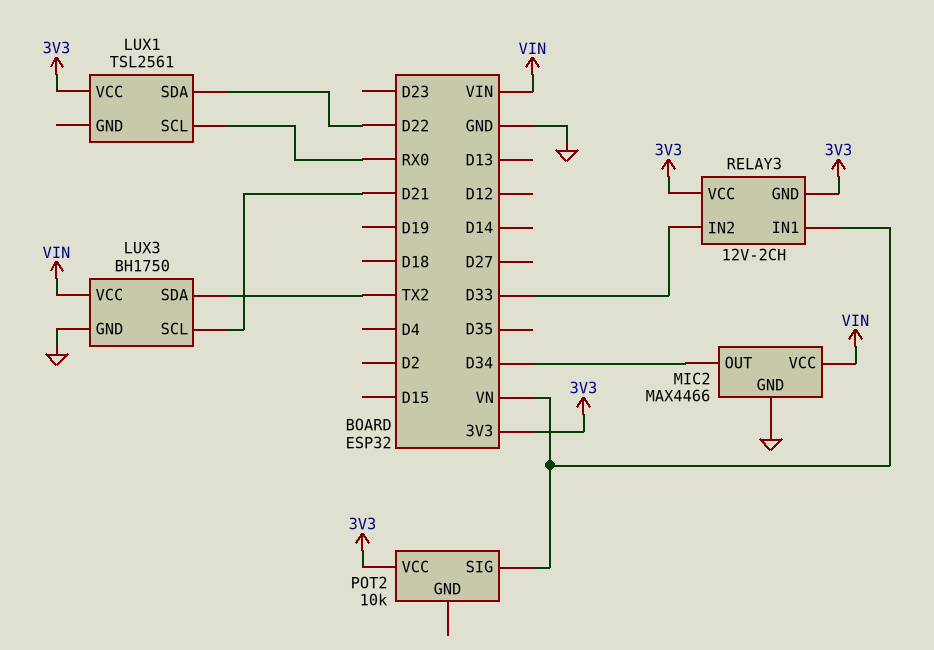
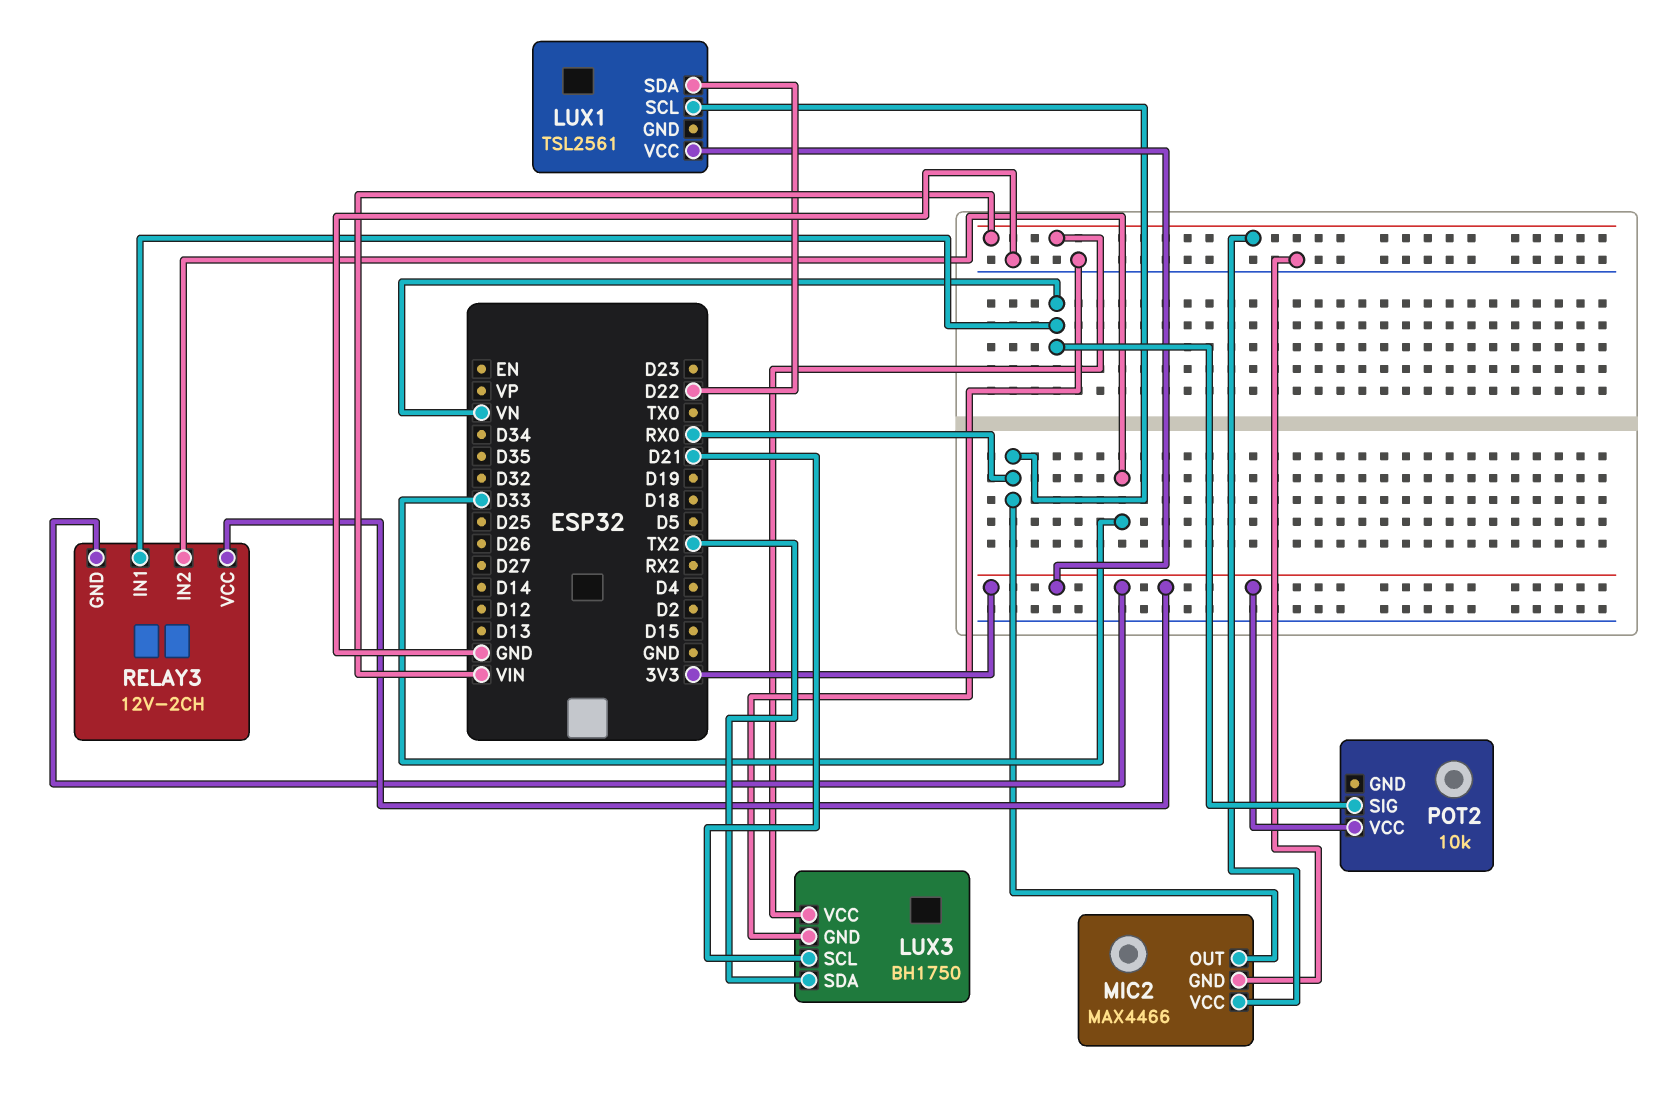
MIC2 pin OUT: D34 -> RX0

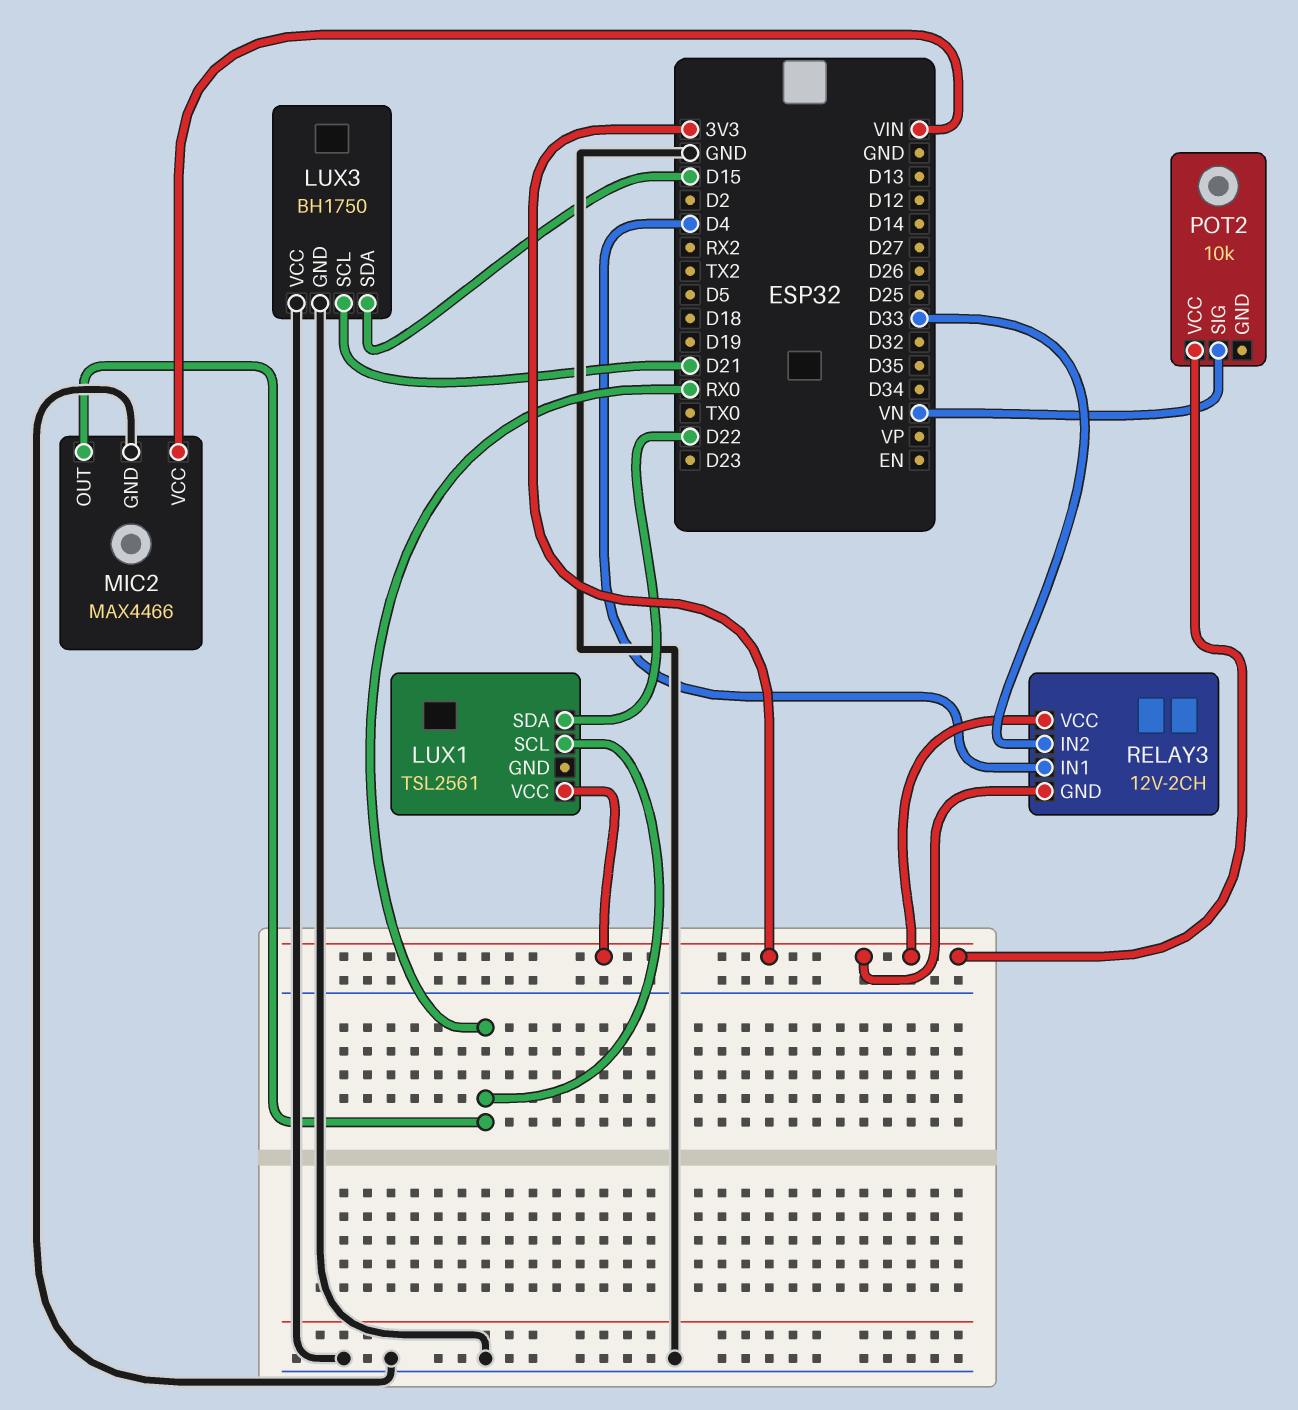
LUX3 pin SDA: TX2 -> D15
LUX3 pin VCC: VIN -> GND
RELAY3 pin IN1: VN -> D4

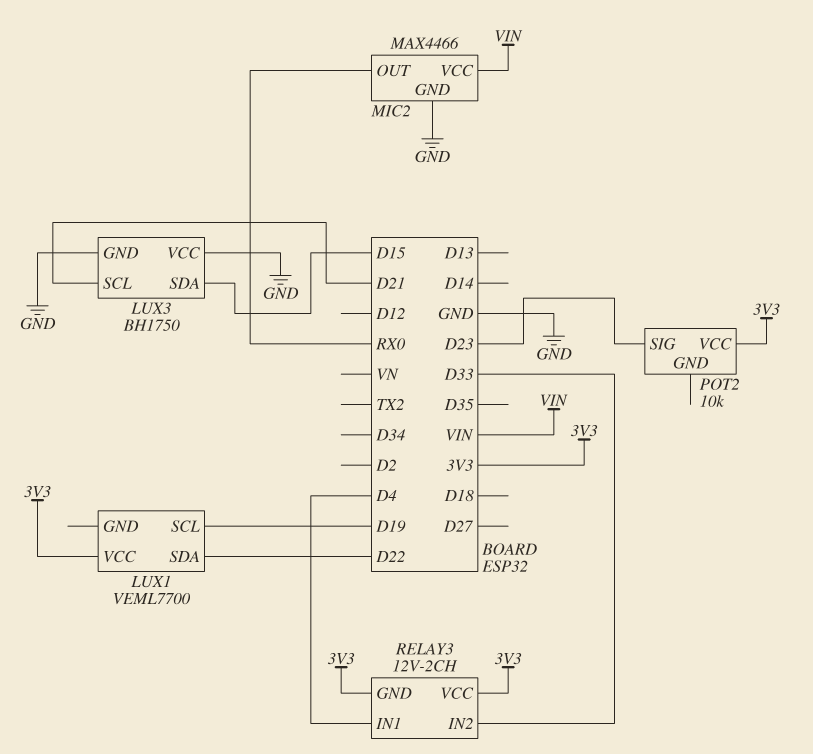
LUX1: TSL2561 -> VEML7700
LUX1 pin SCL: RX0 -> D19
POT2 pin SIG: VN -> D23

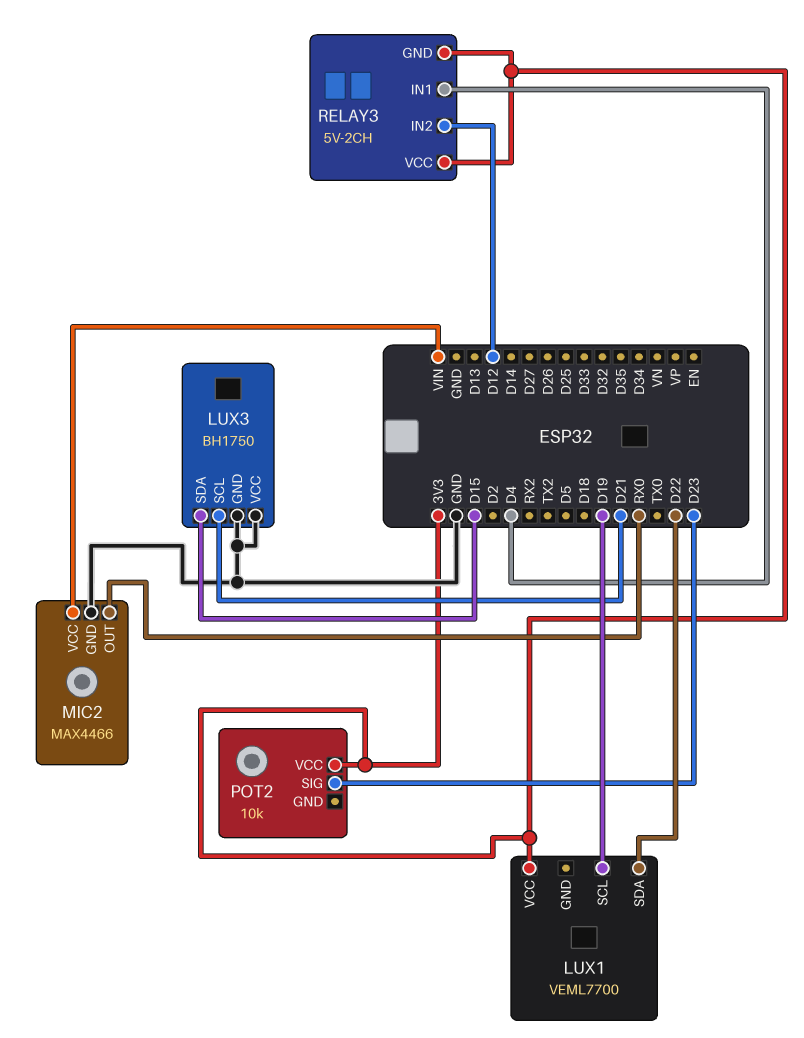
RELAY3: 12V-2CH -> 5V-2CH
RELAY3 pin IN2: D33 -> D12

